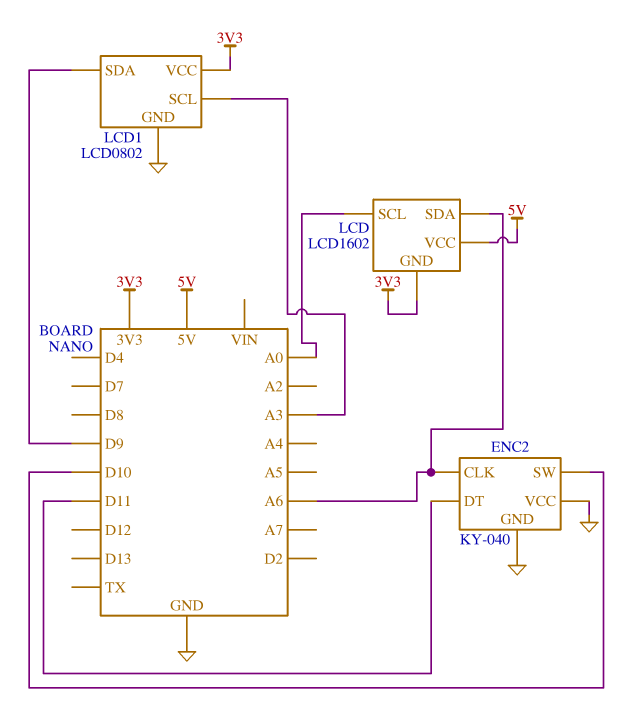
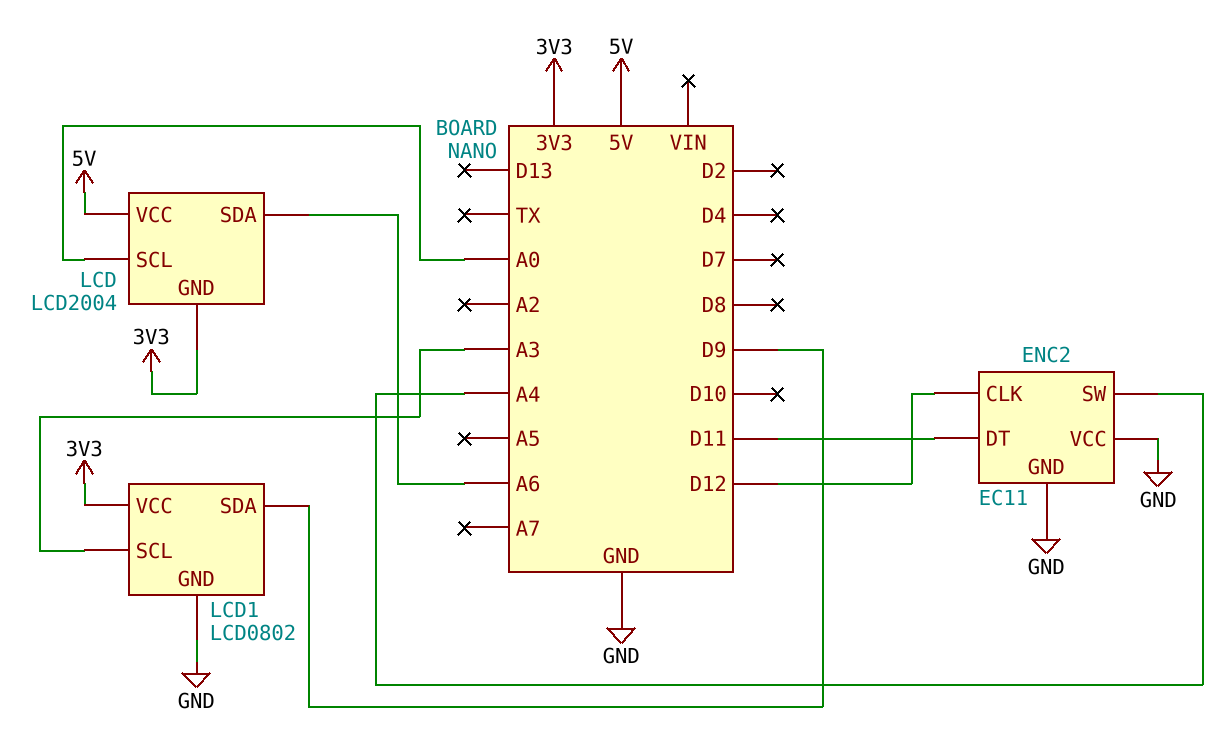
ENC2: KY-040 -> EC11
ENC2 pin CLK: A6 -> D12
ENC2 pin SW: D10 -> A4
LCD: LCD1602 -> LCD2004

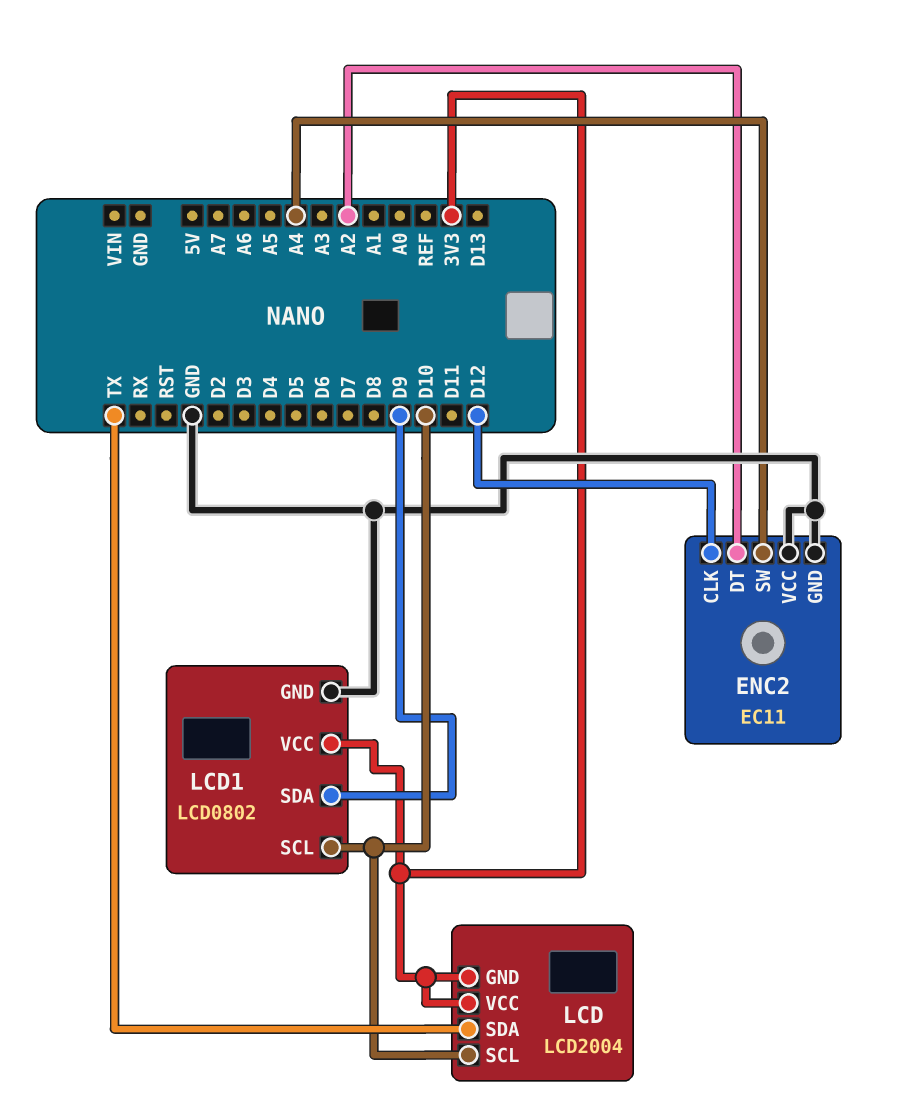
ENC2 pin DT: D11 -> A2
LCD pin SCL: A0 -> D10
LCD pin SDA: A6 -> TX
LCD pin VCC: 5V -> 3V3
LCD1 pin SCL: A3 -> D10

